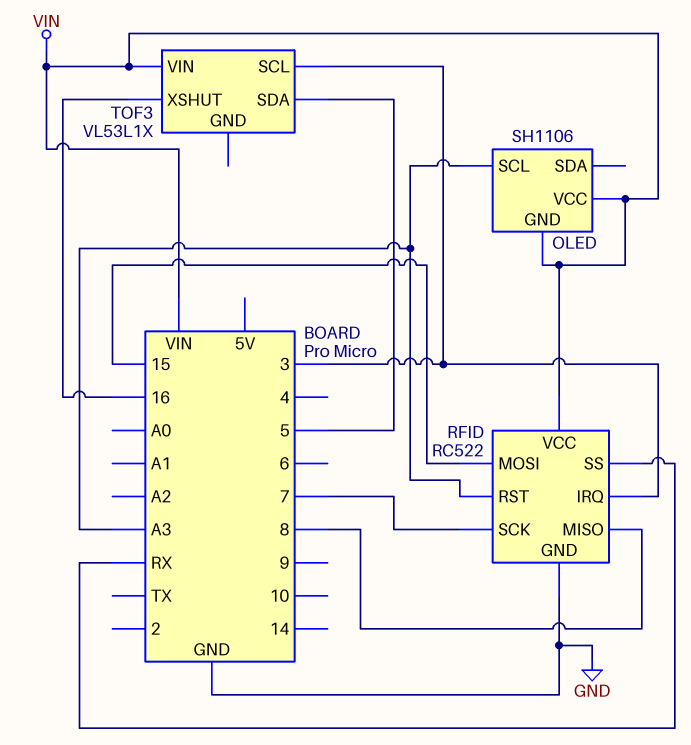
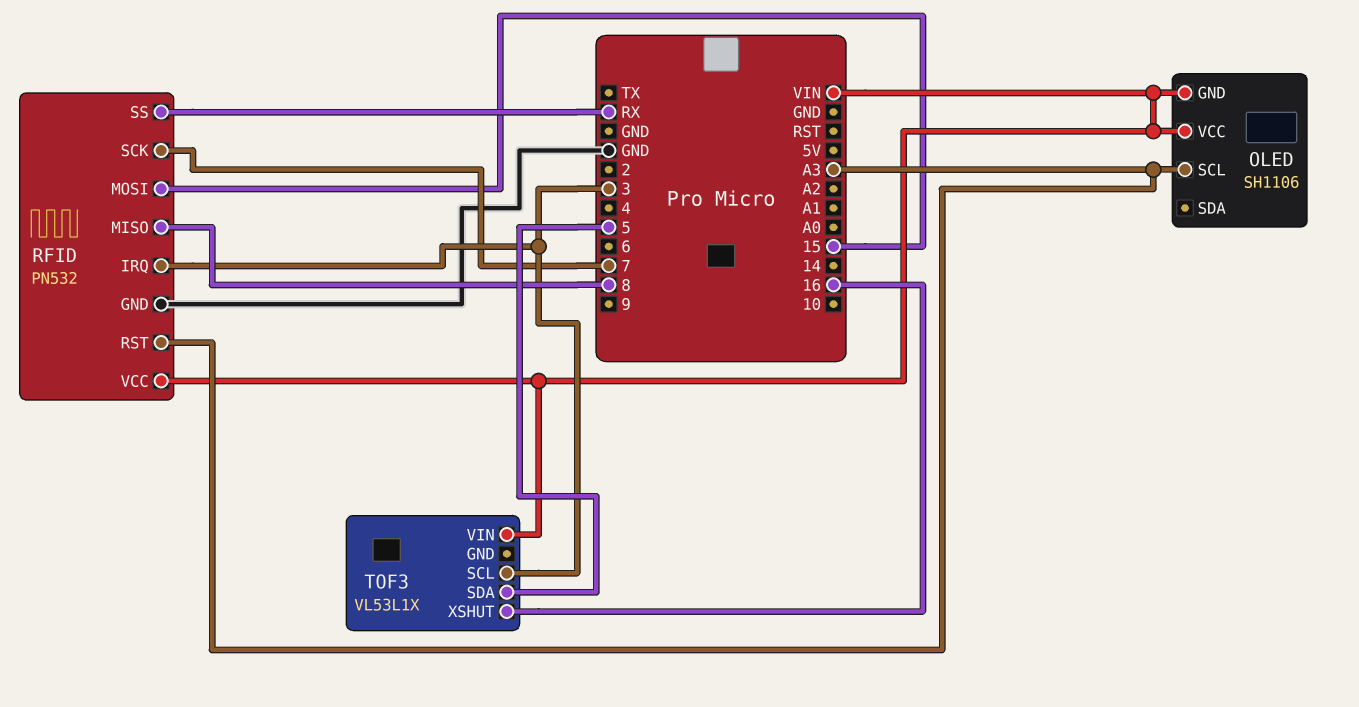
RFID: RC522 -> PN532

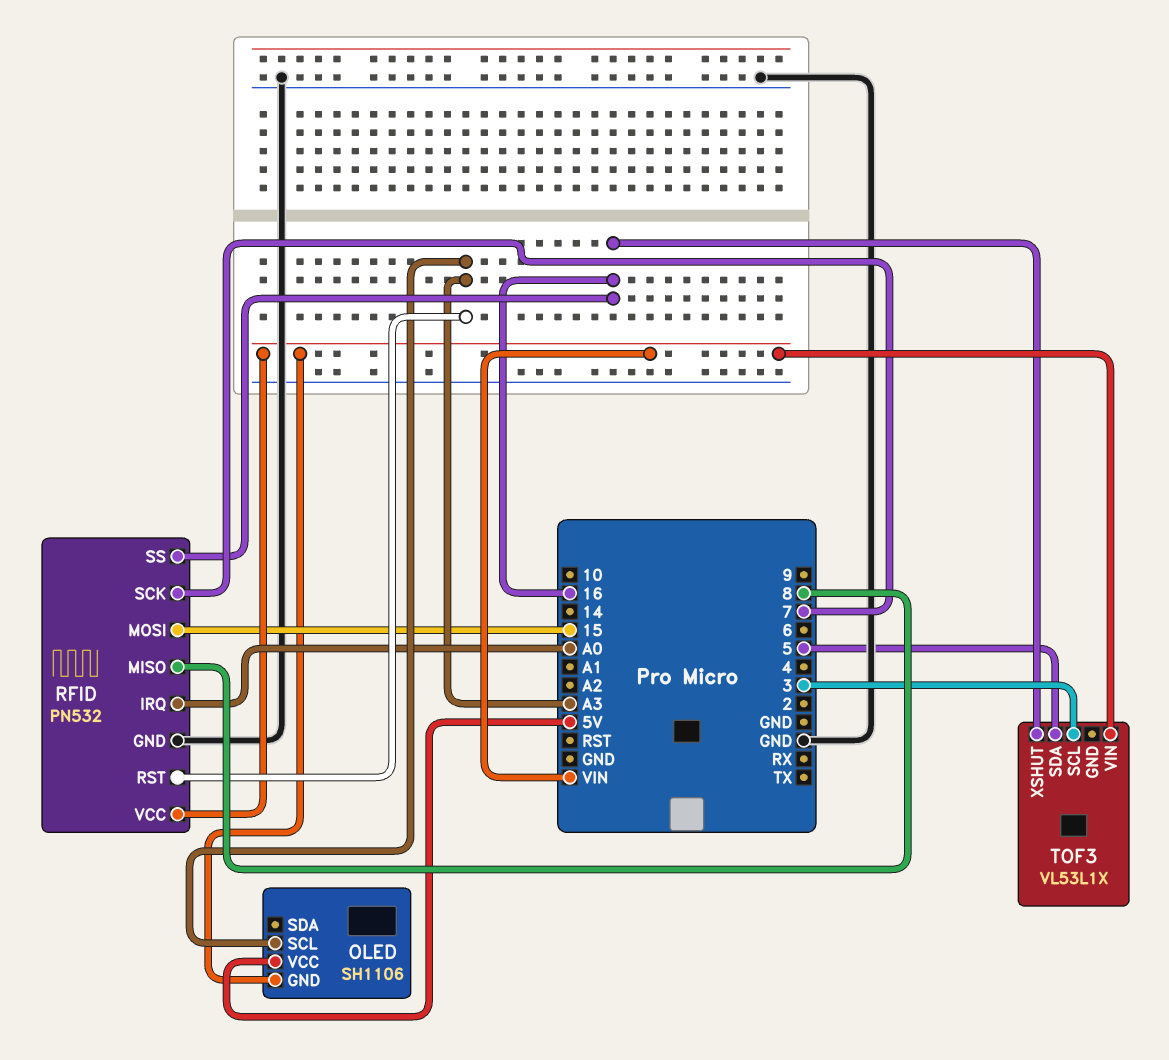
OLED pin VCC: VIN -> 5V
RFID pin IRQ: 3 -> A0
RFID pin SS: RX -> 16

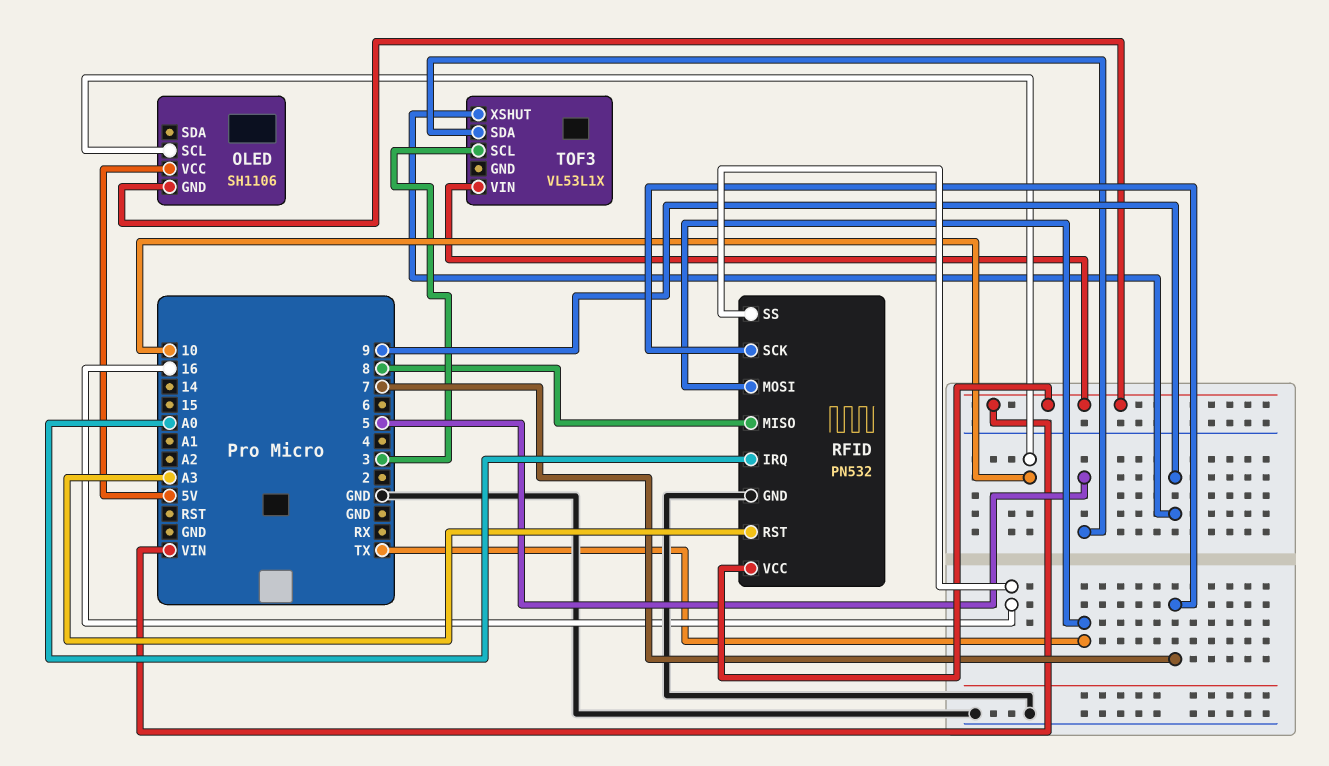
OLED pin SCL: A3 -> 10
RFID pin MOSI: 15 -> TX
TOF3 pin XSHUT: 16 -> 9

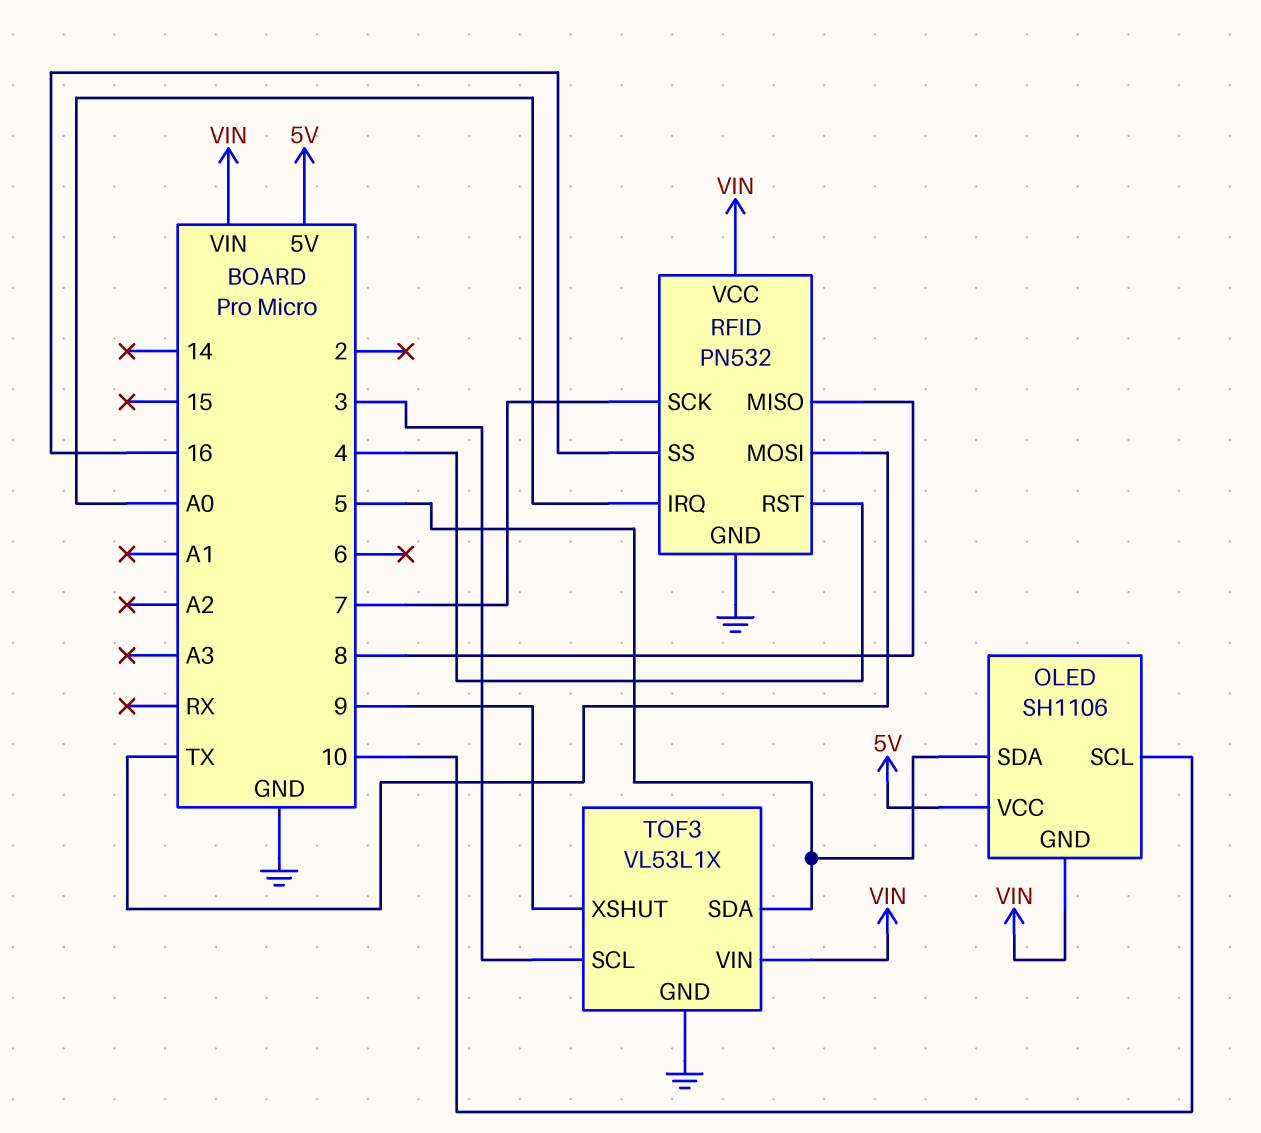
OLED pin SDA: none -> 5
RFID pin RST: A3 -> 4
TOF3 pin GND: none -> GND

